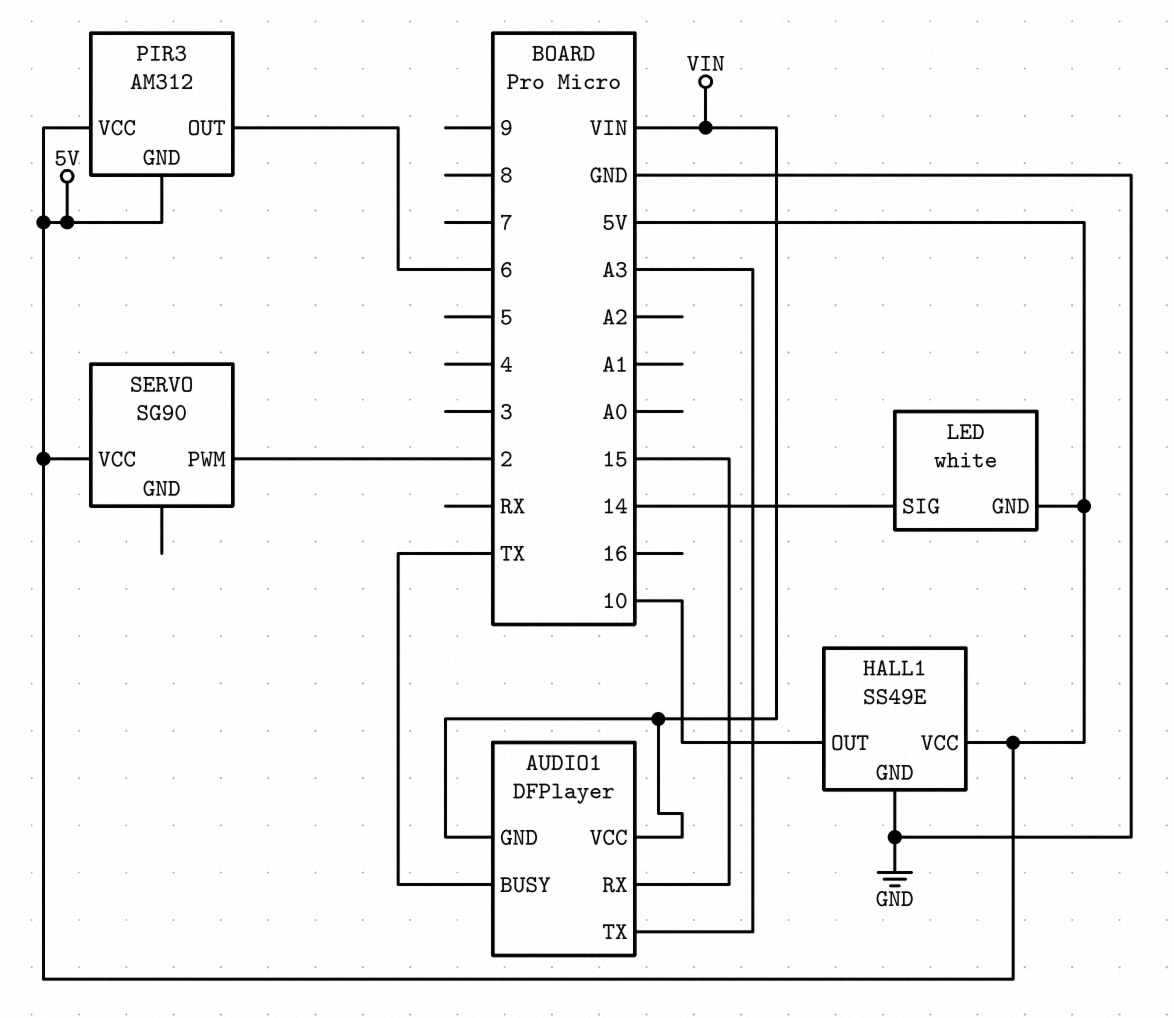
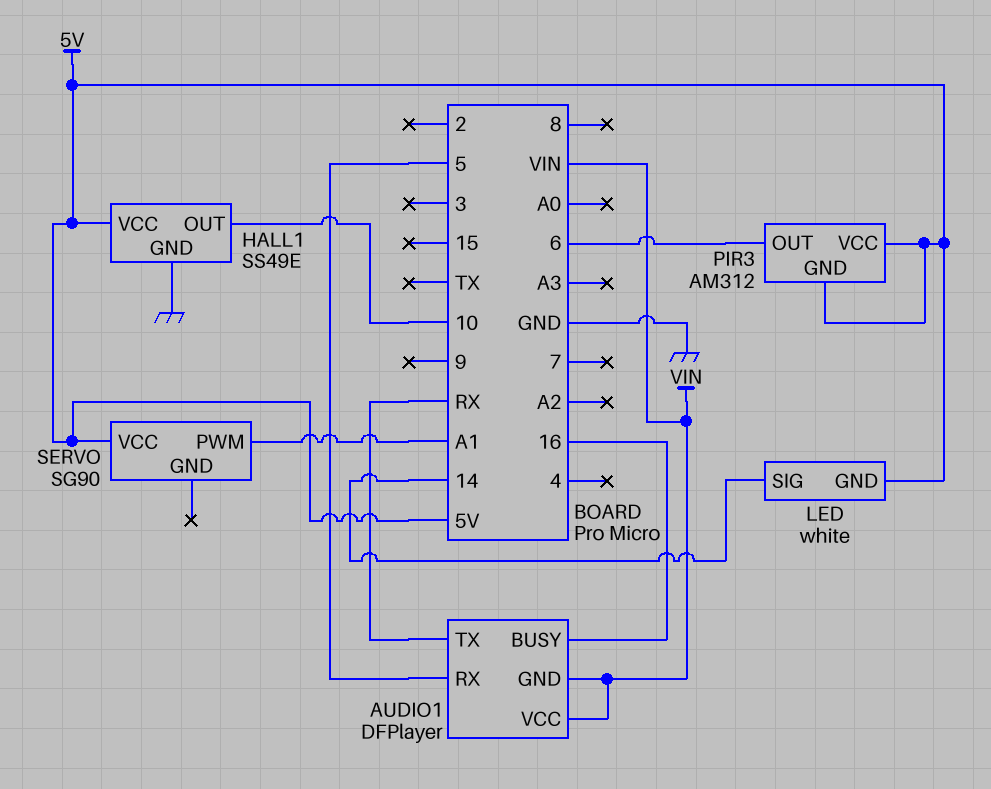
AUDIO1 pin BUSY: TX -> 16
AUDIO1 pin RX: 15 -> 5
AUDIO1 pin TX: A3 -> RX
SERVO pin PWM: 2 -> A1

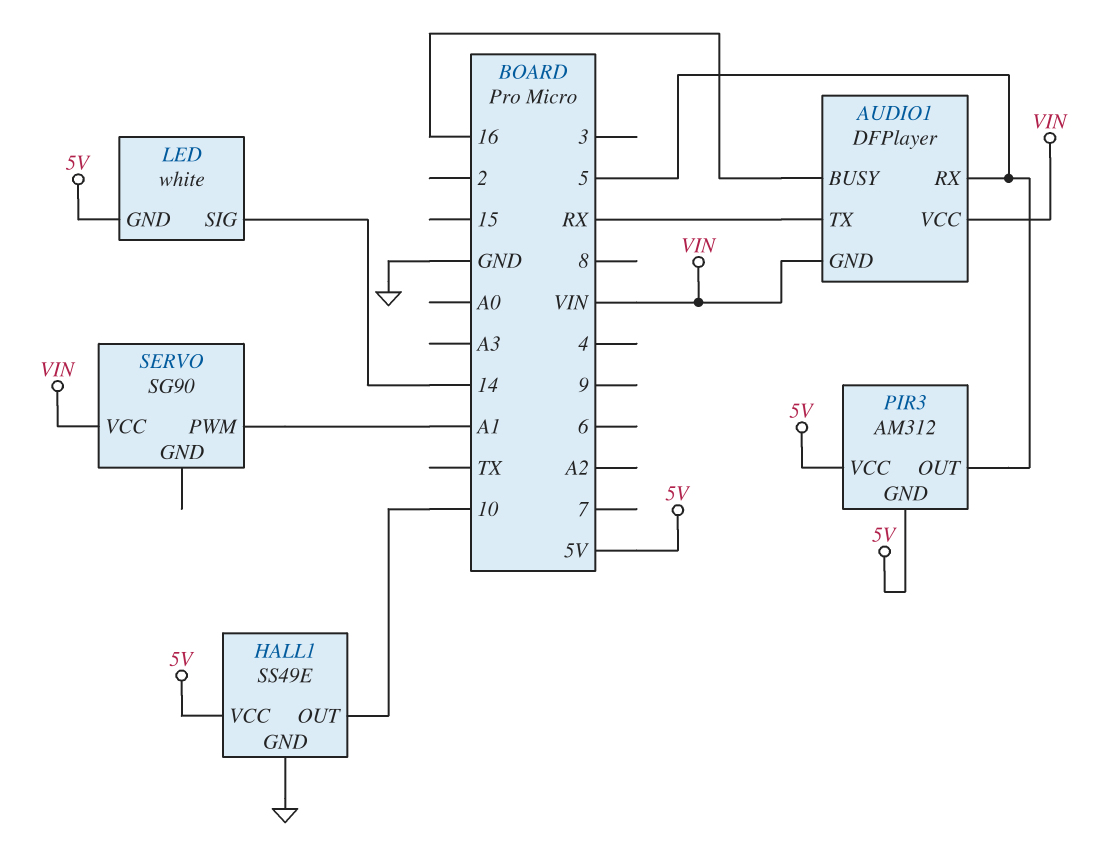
PIR3 pin OUT: 6 -> 5
SERVO pin VCC: 5V -> VIN

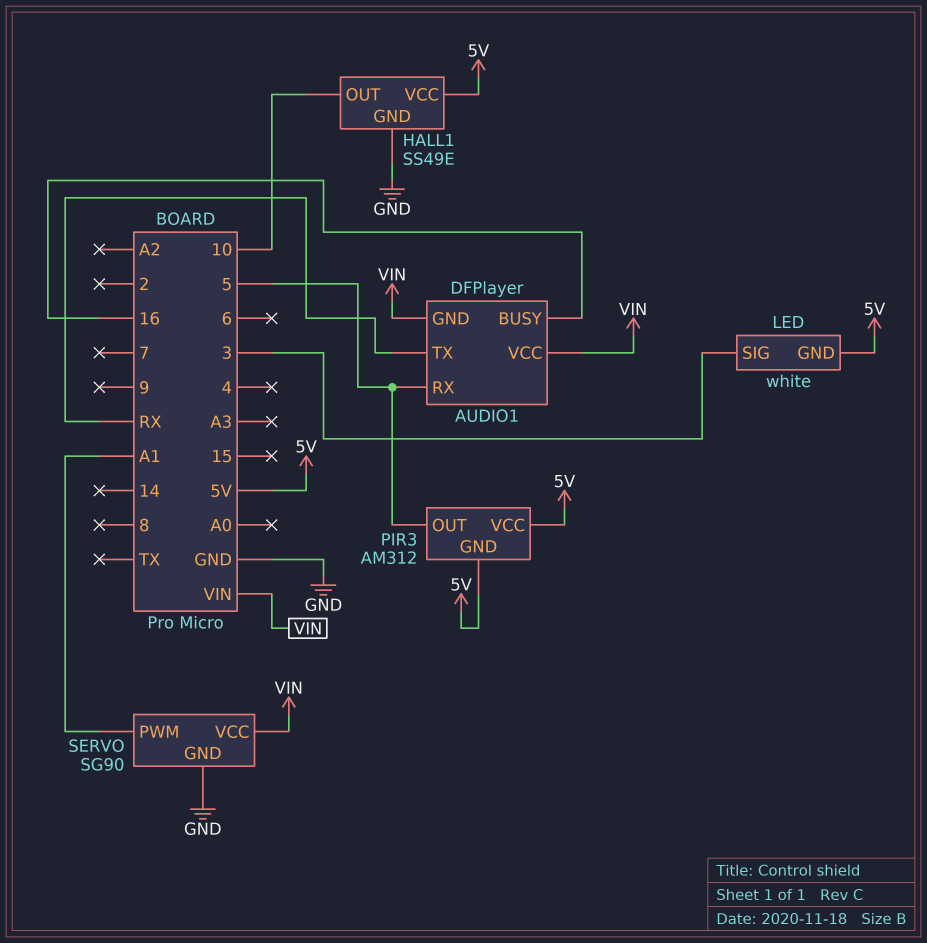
LED pin SIG: 14 -> 3
SERVO pin GND: none -> GND

